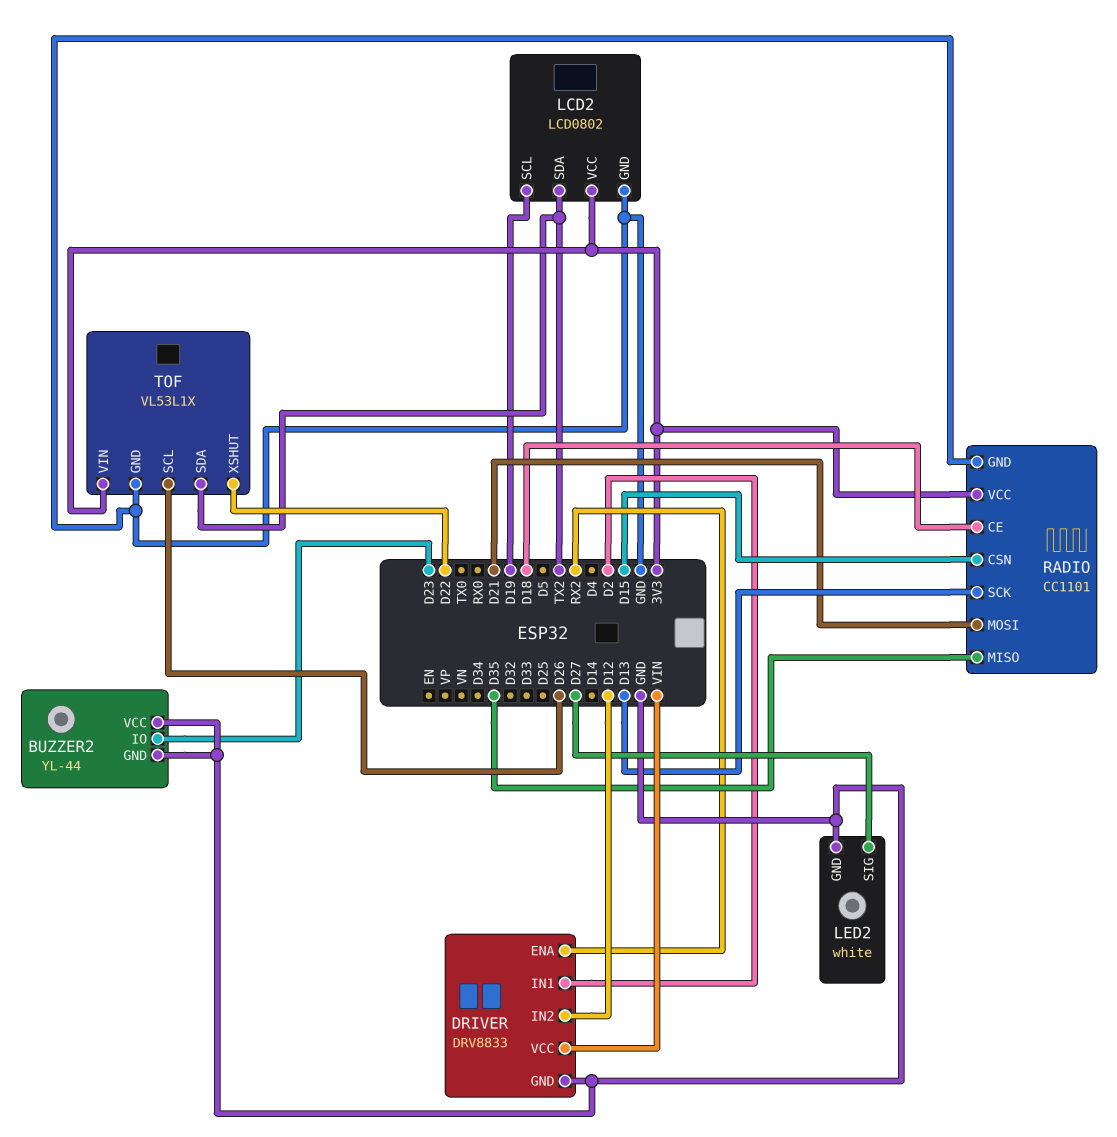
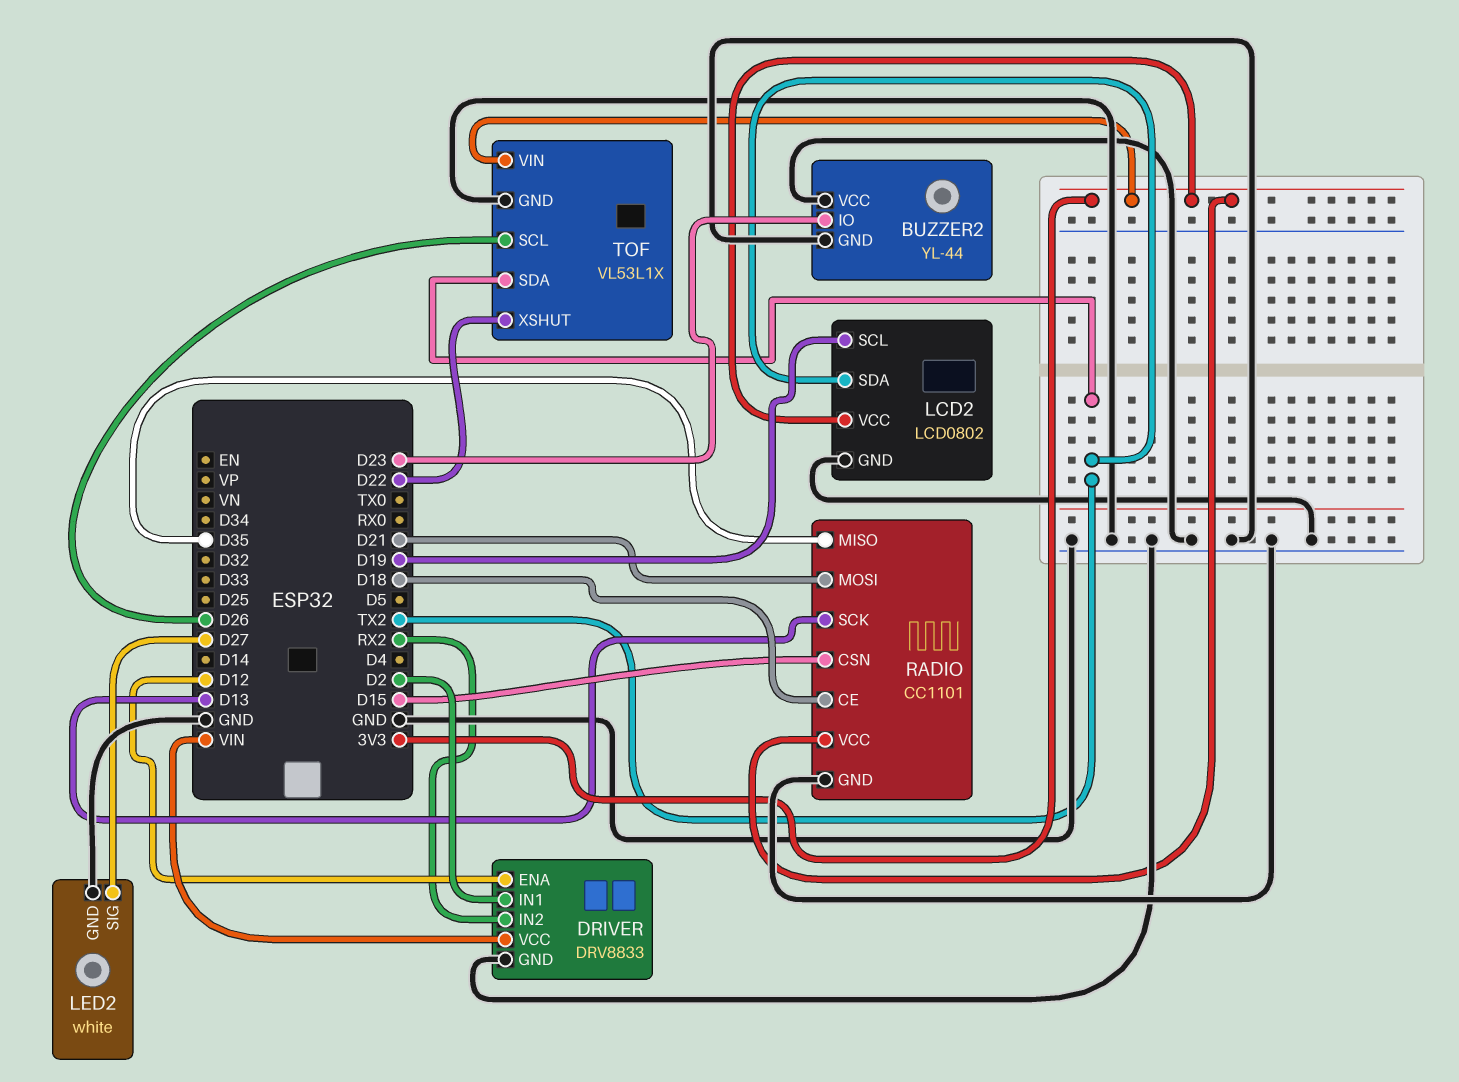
DRIVER pin ENA: RX2 -> D12
DRIVER pin IN2: D12 -> RX2

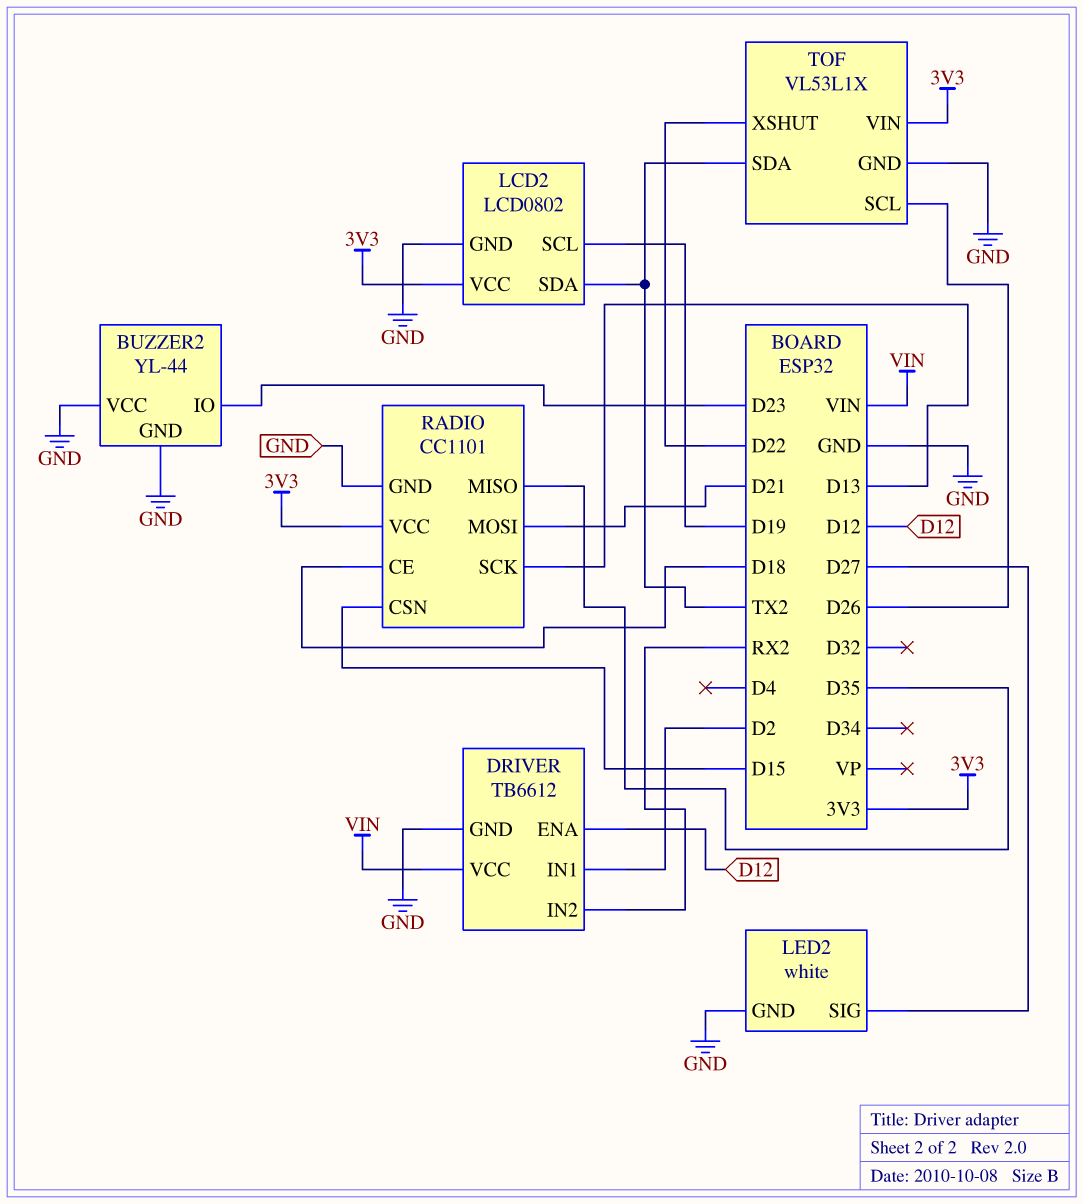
DRIVER: DRV8833 -> TB6612

